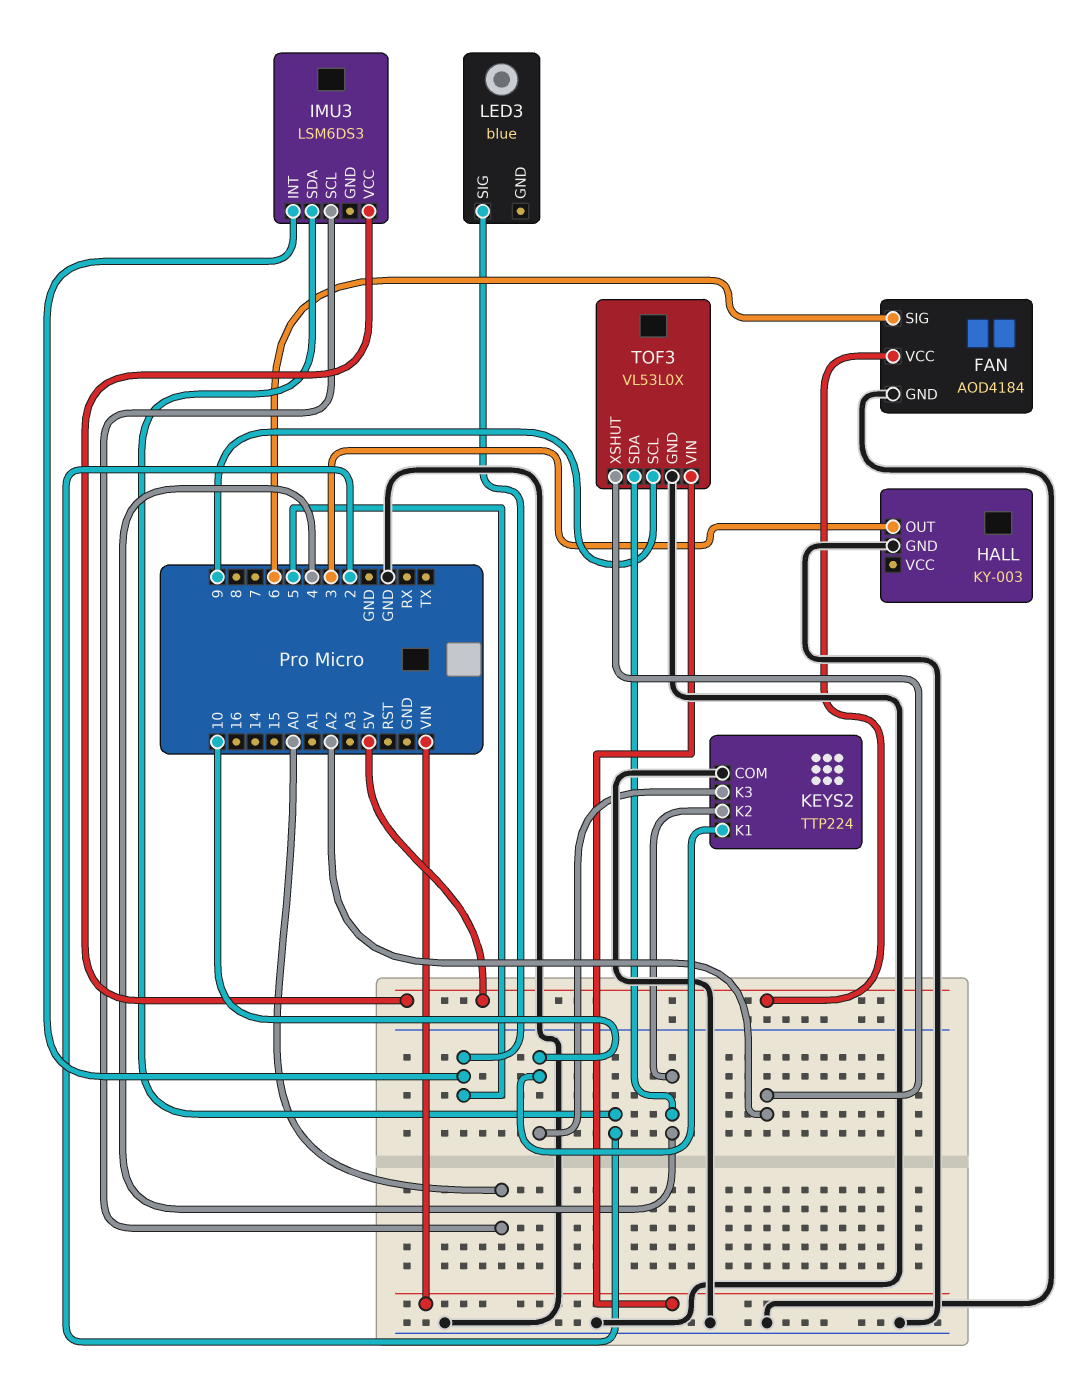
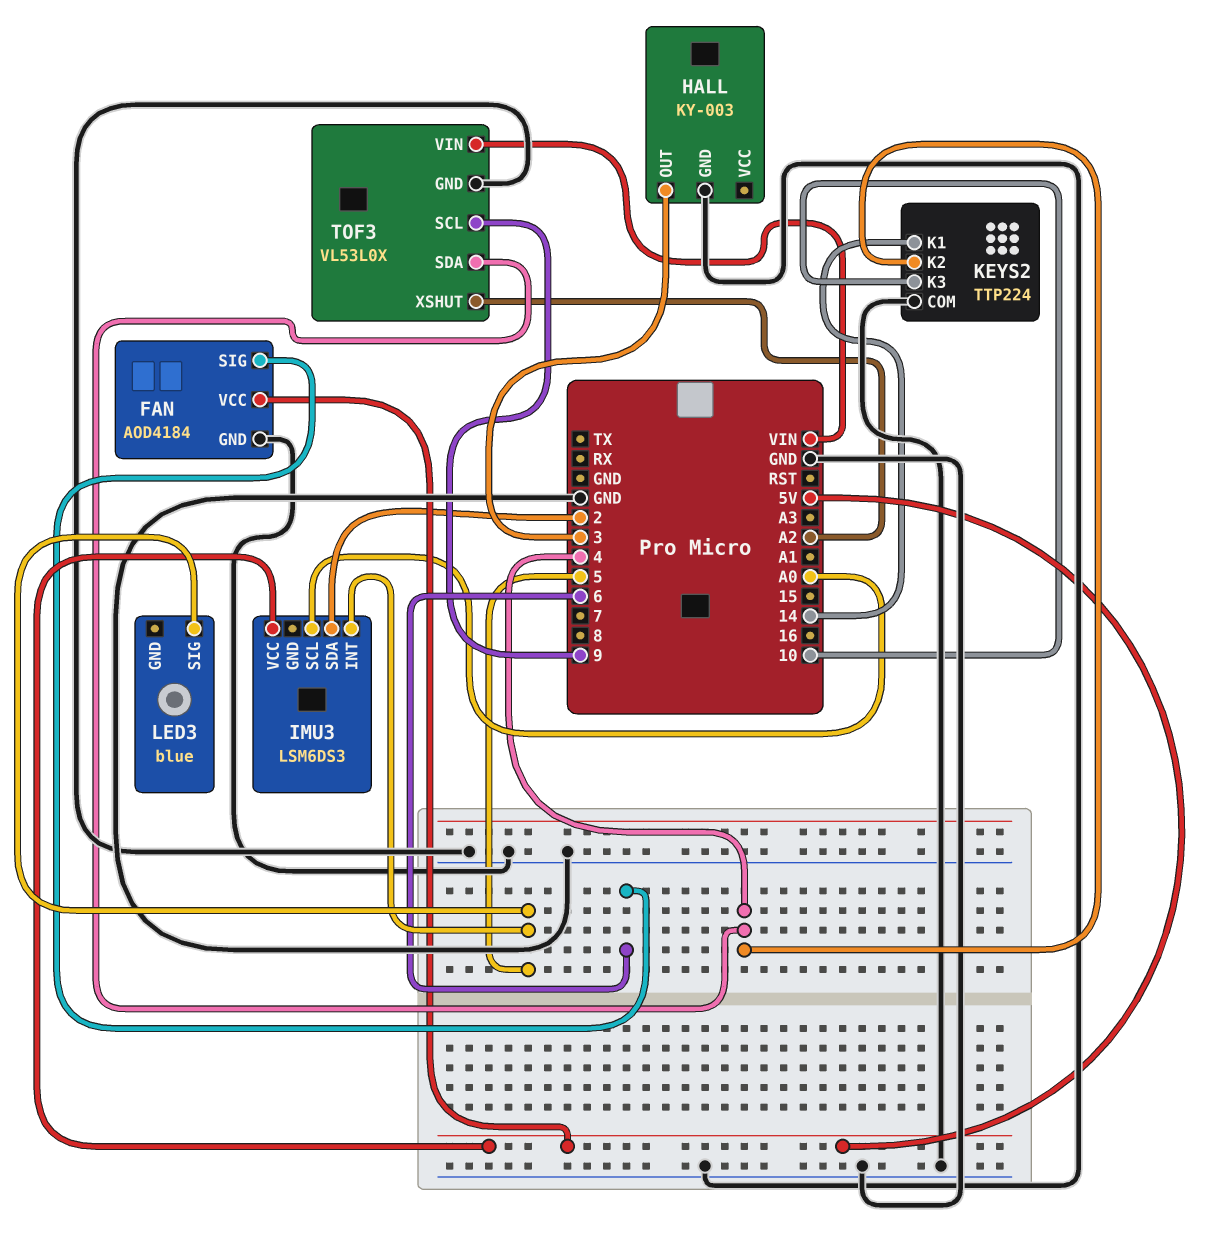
KEYS2 pin K1: 10 -> 14

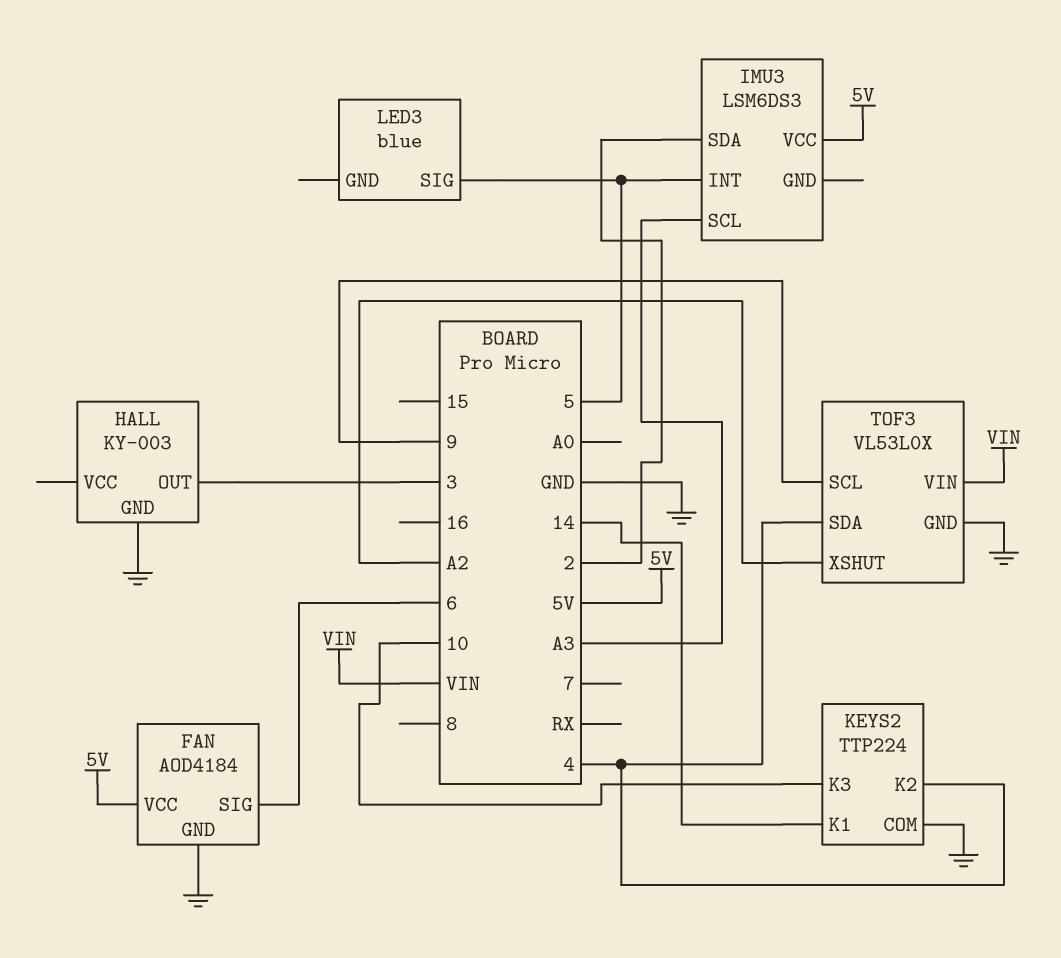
IMU3 pin SCL: A0 -> A3

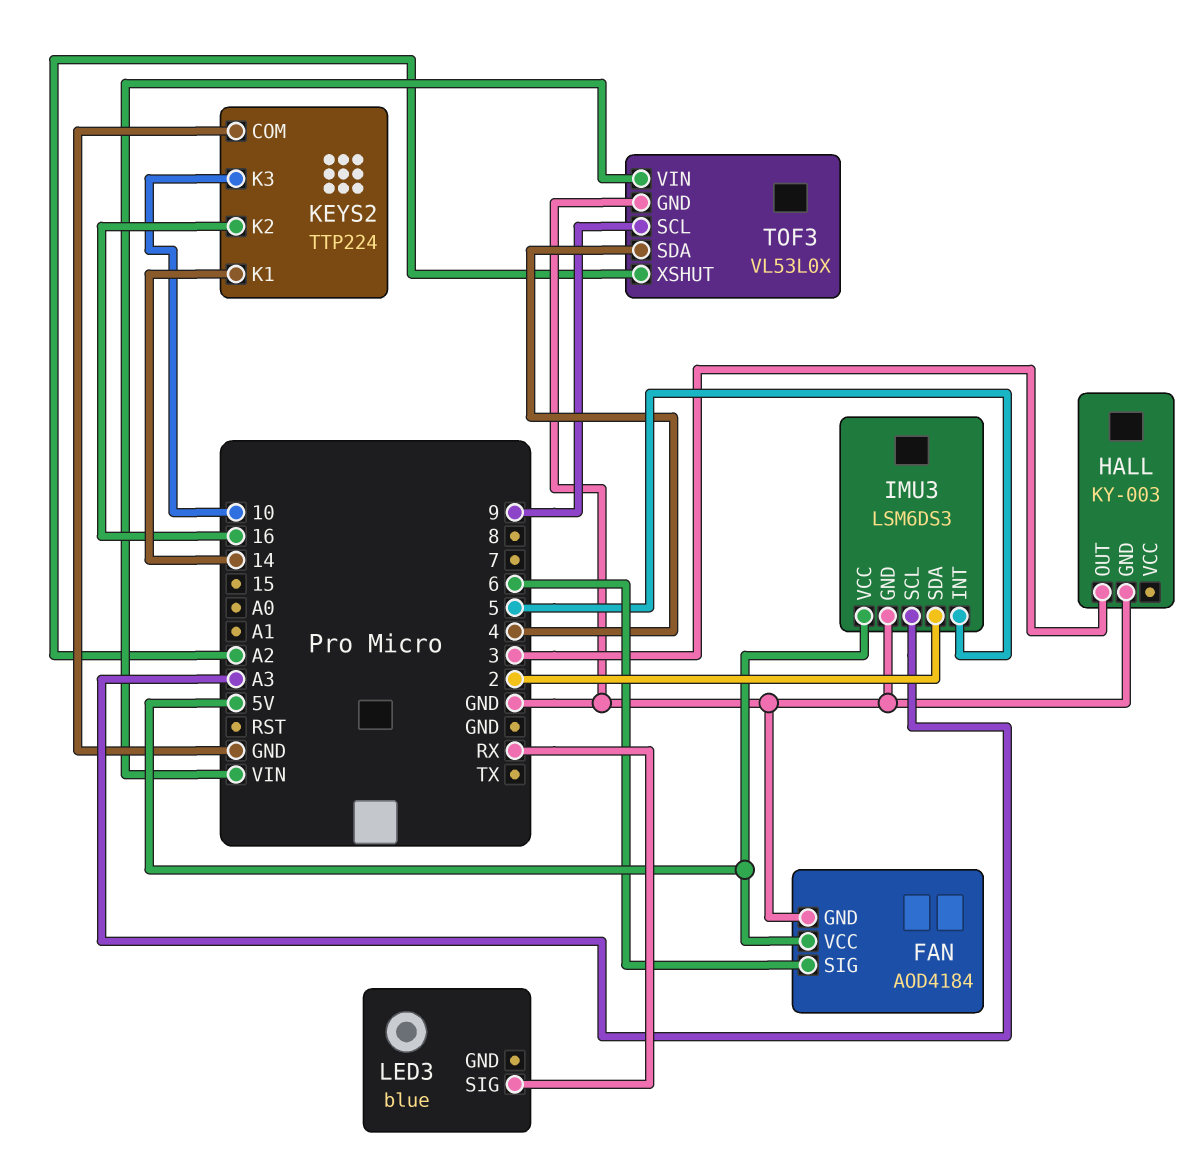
IMU3 pin GND: none -> GND
KEYS2 pin K2: 4 -> 16
LED3 pin SIG: 5 -> RX

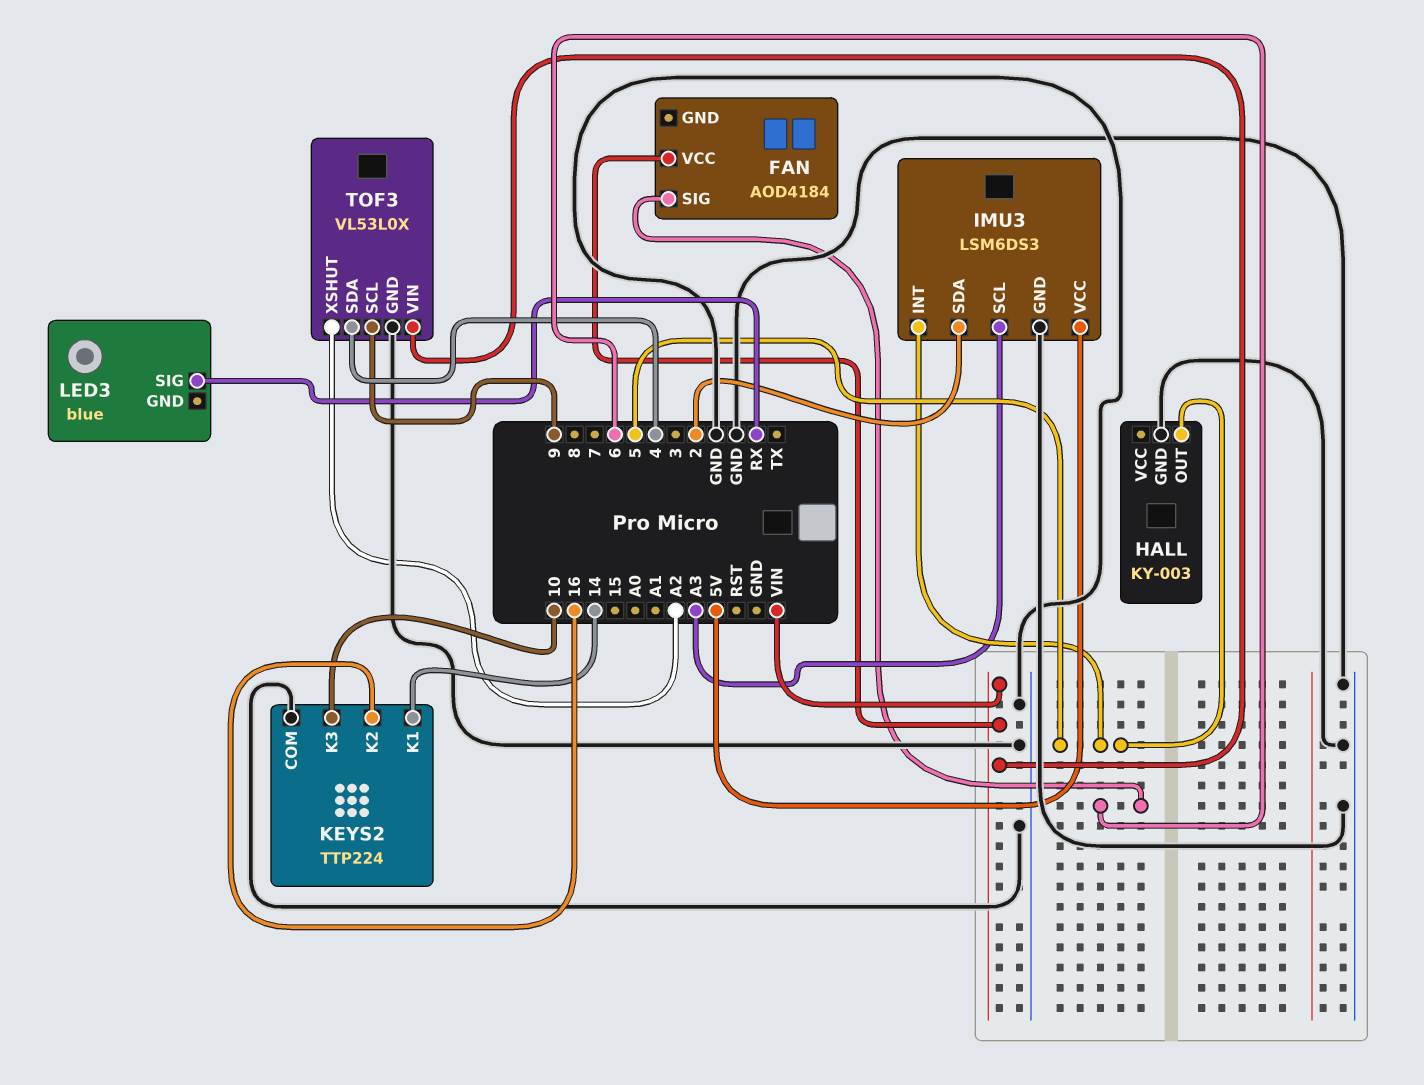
FAN pin GND: GND -> none
FAN pin VCC: 5V -> VIN
HALL pin OUT: 3 -> 5

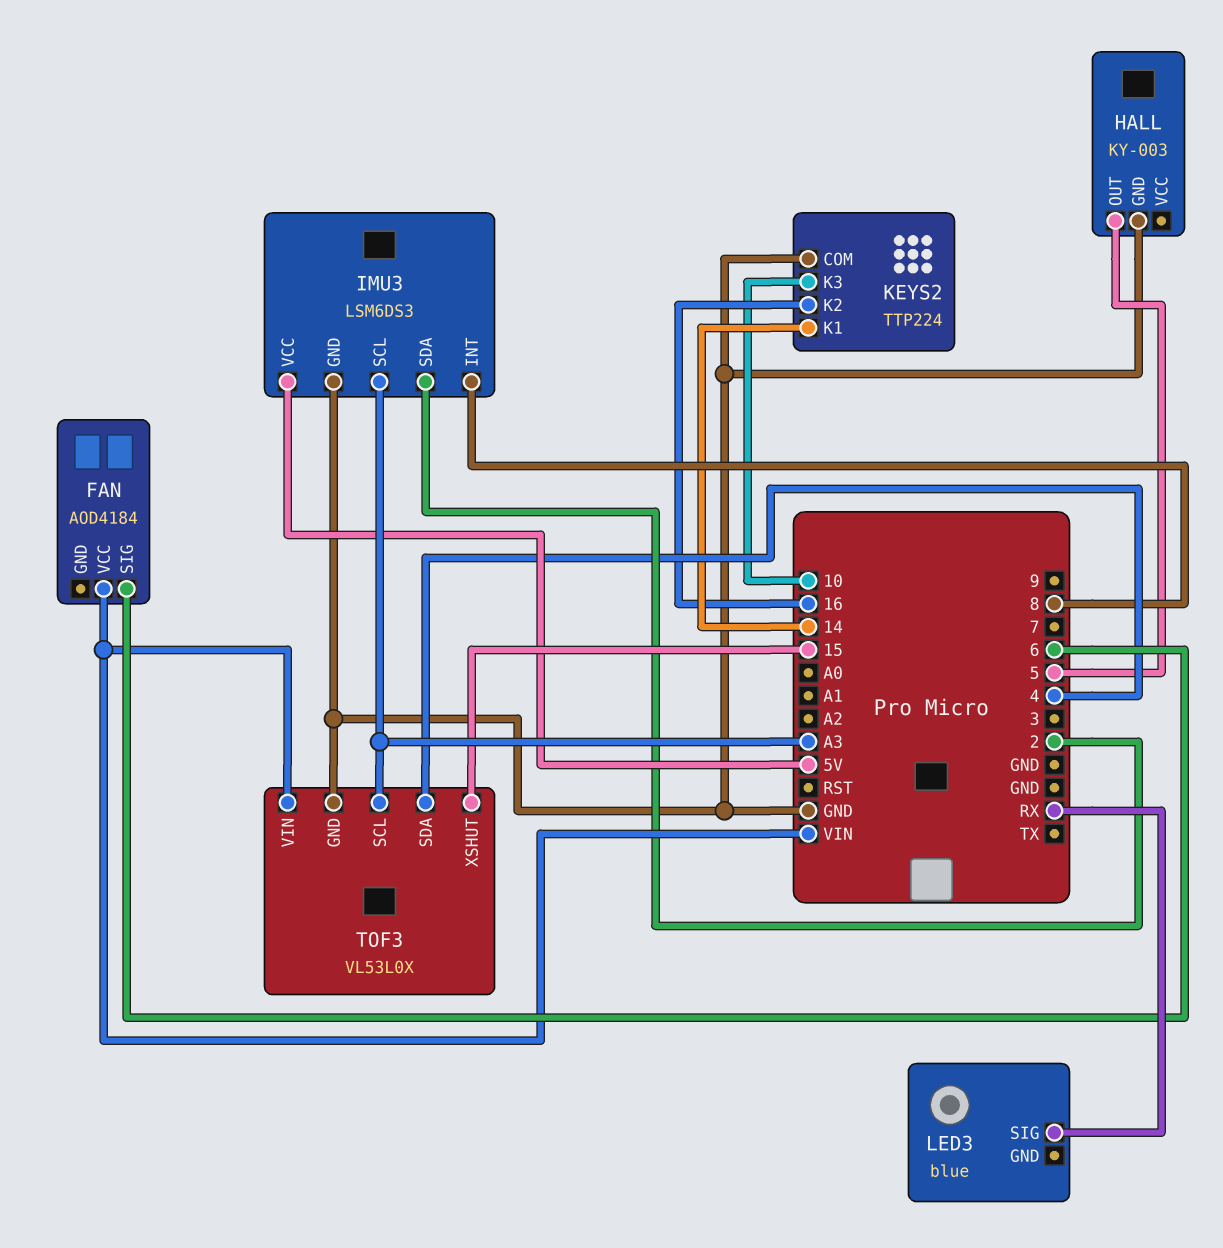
IMU3 pin INT: 5 -> 8
TOF3 pin SCL: 9 -> A3
TOF3 pin XSHUT: A2 -> 15

